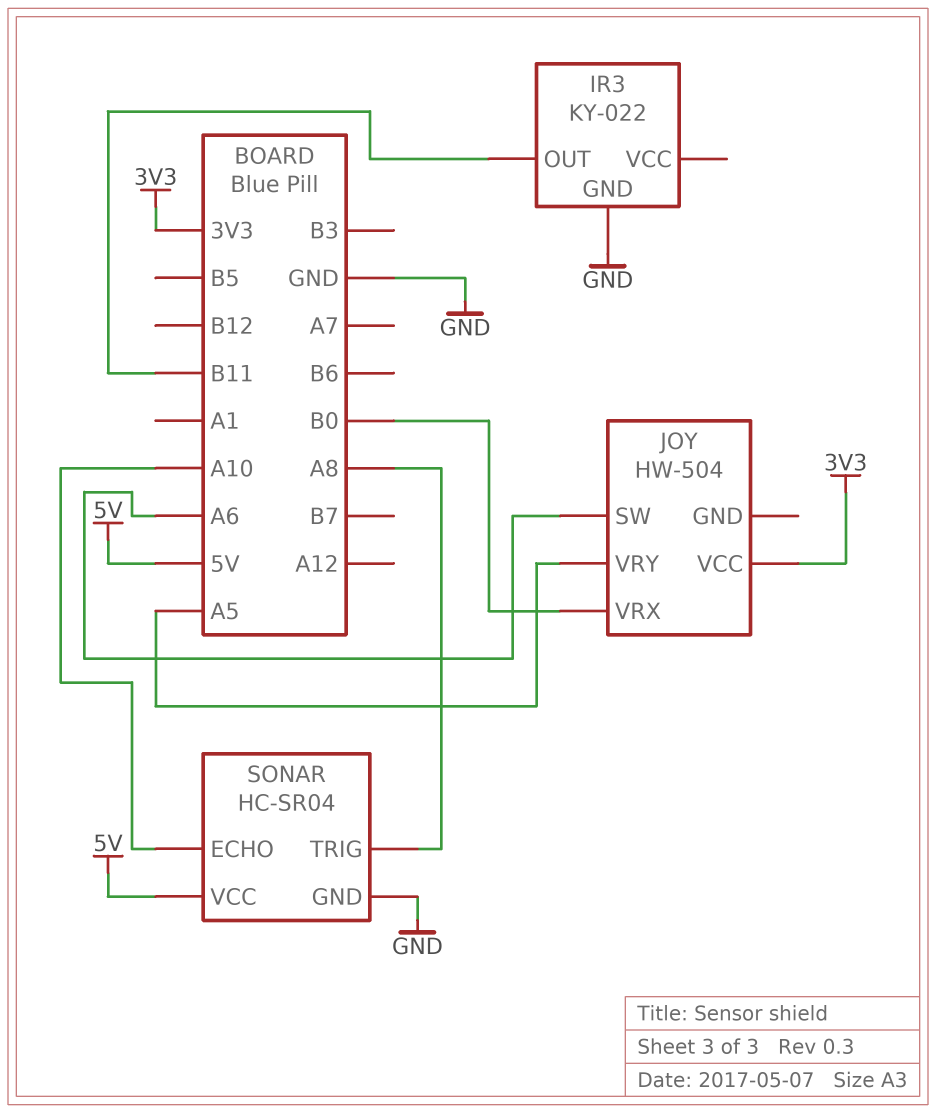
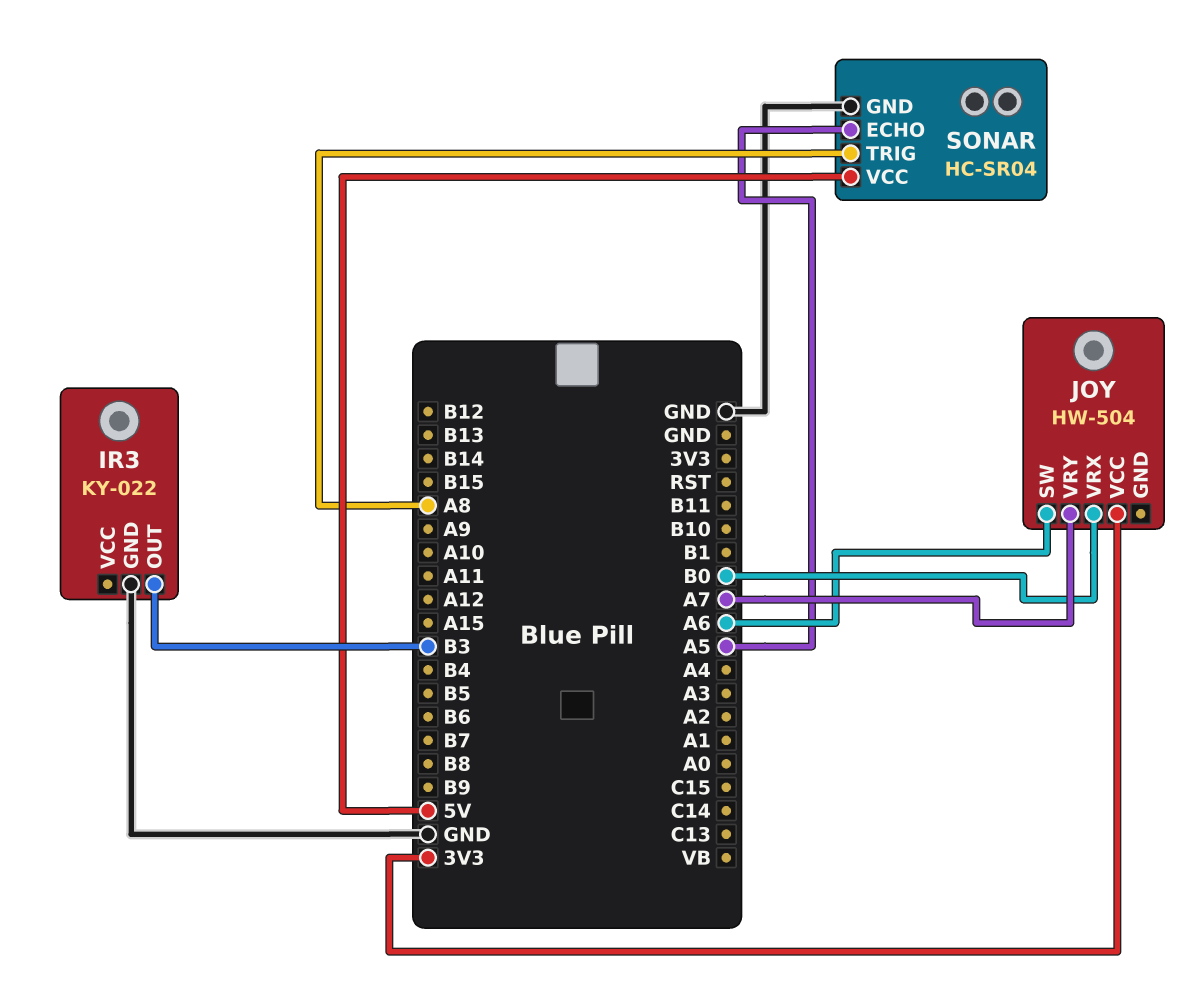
IR3 pin OUT: B11 -> B3
JOY pin VRY: A5 -> A7
SONAR pin ECHO: A10 -> A5

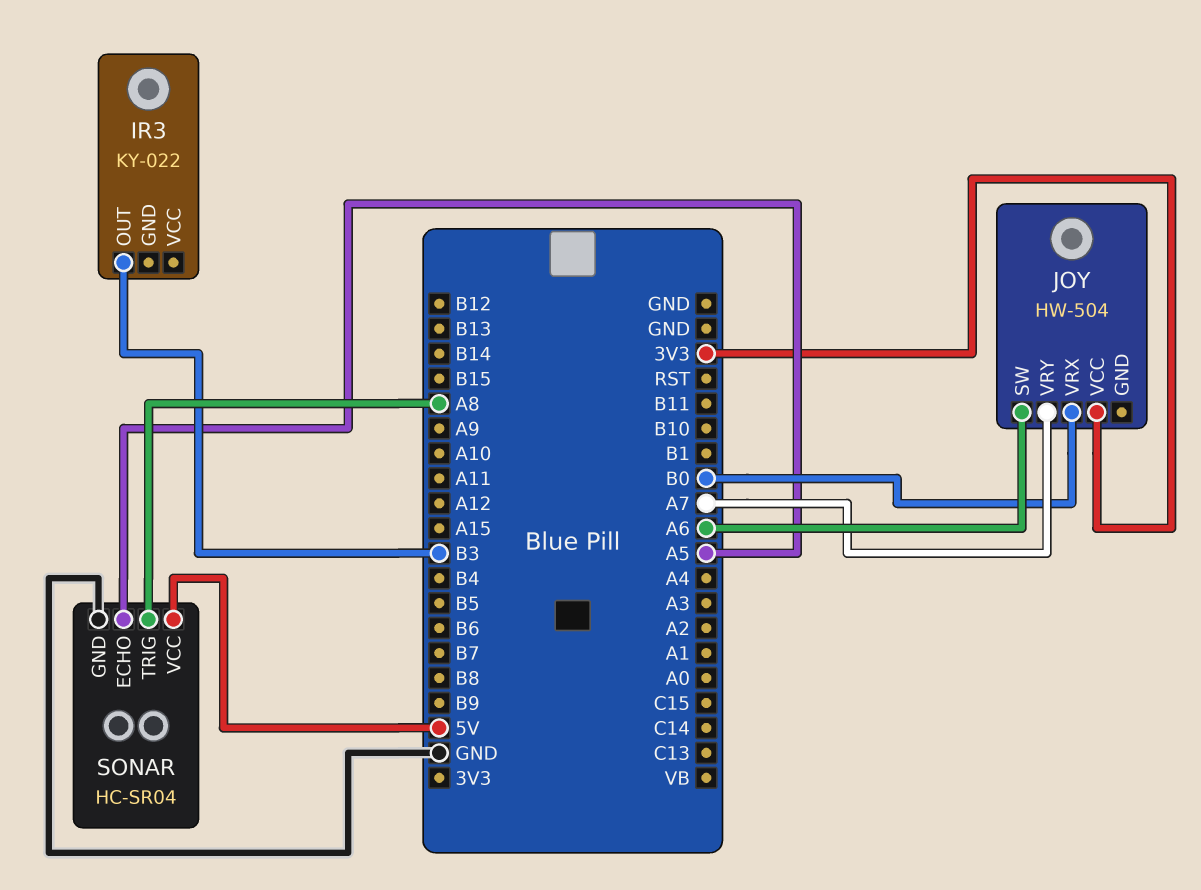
IR3 pin GND: GND -> none

